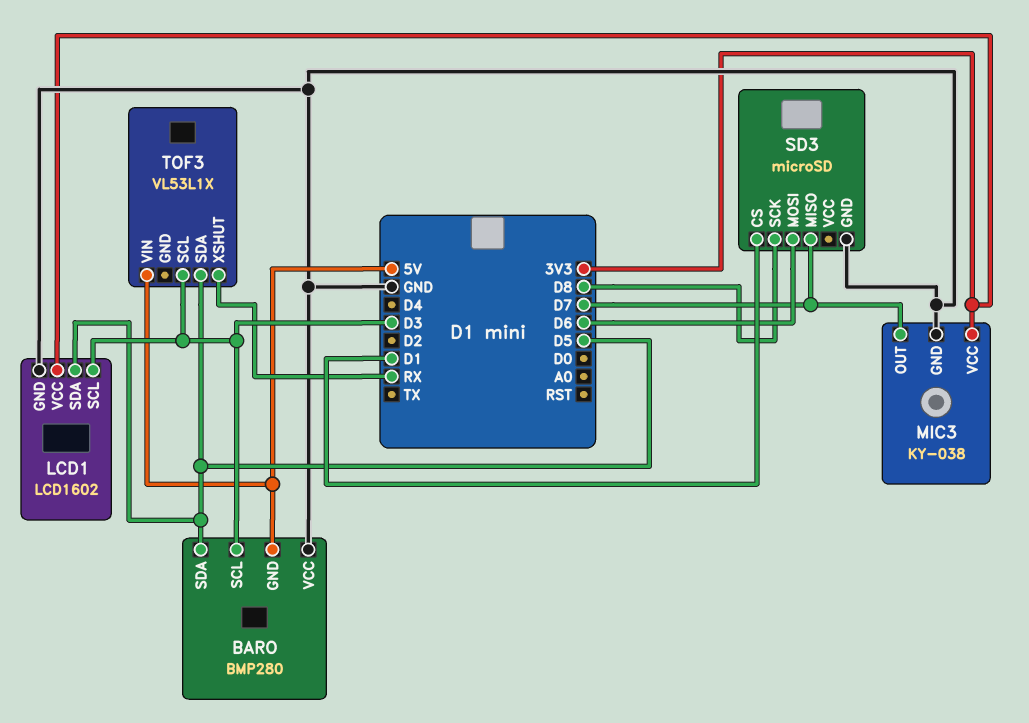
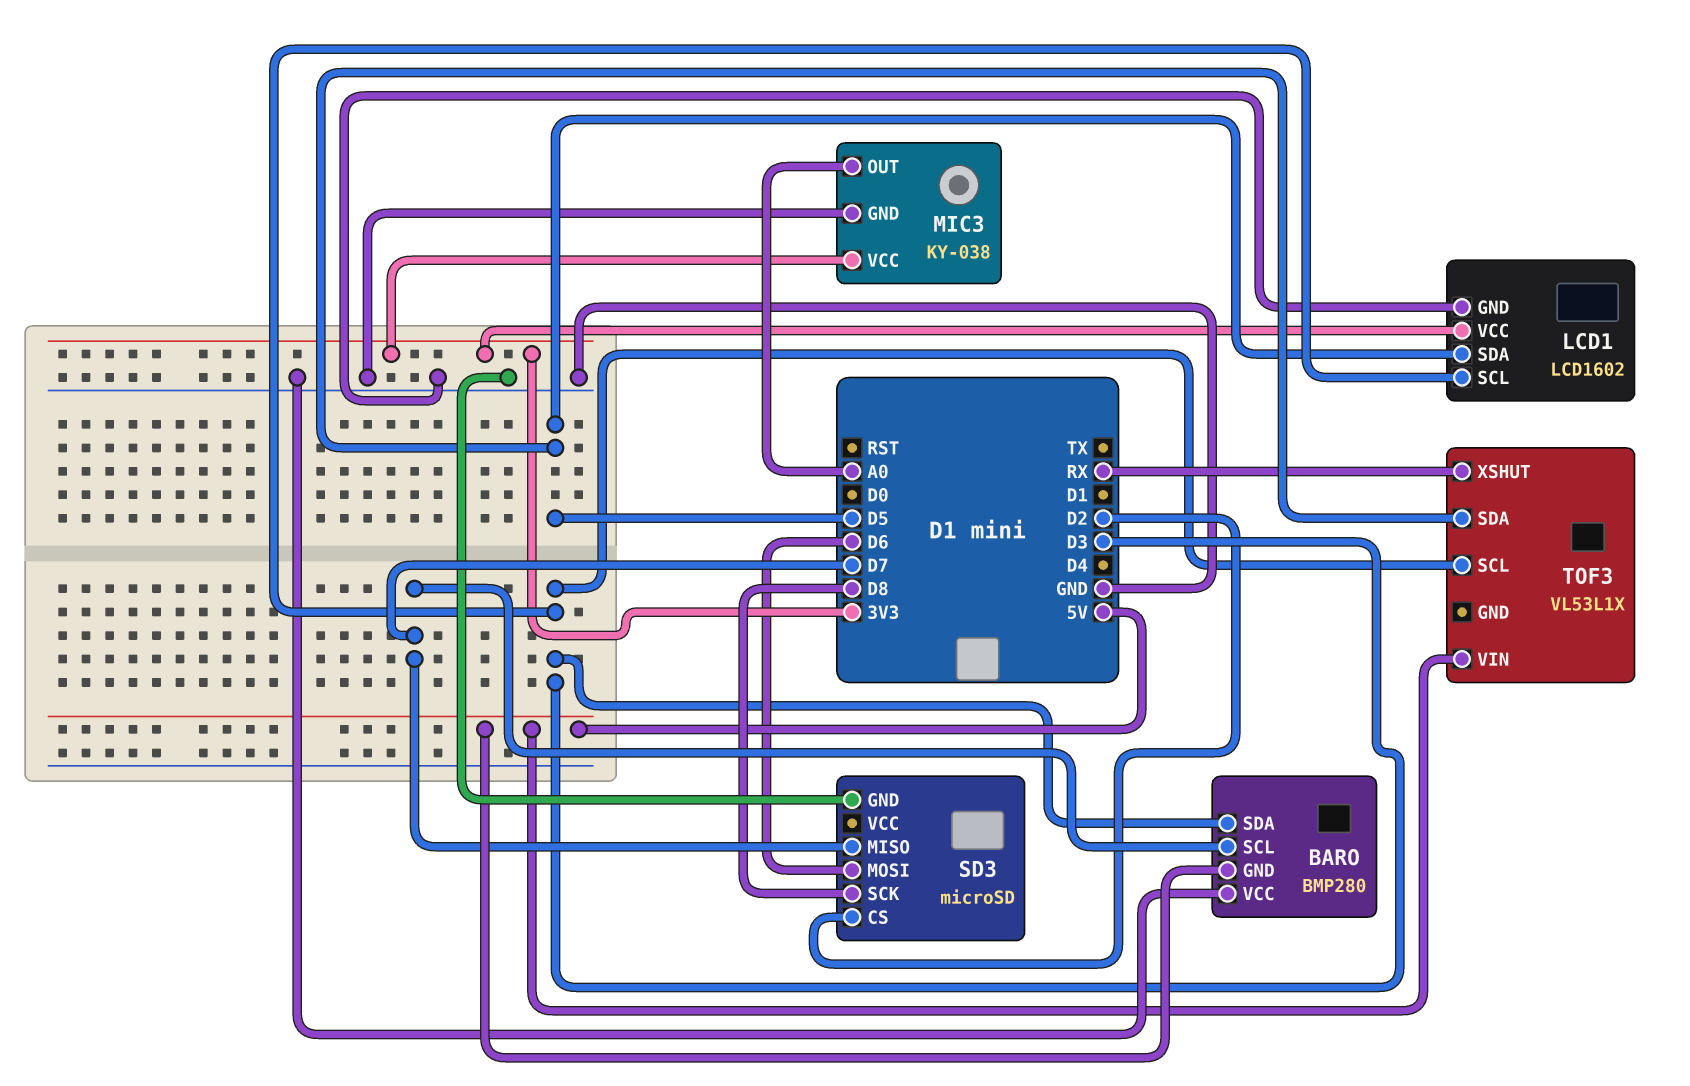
BARO pin SCL: D3 -> D7
BARO pin SDA: D5 -> D3
MIC3 pin OUT: D7 -> A0
SD3 pin CS: D1 -> D2

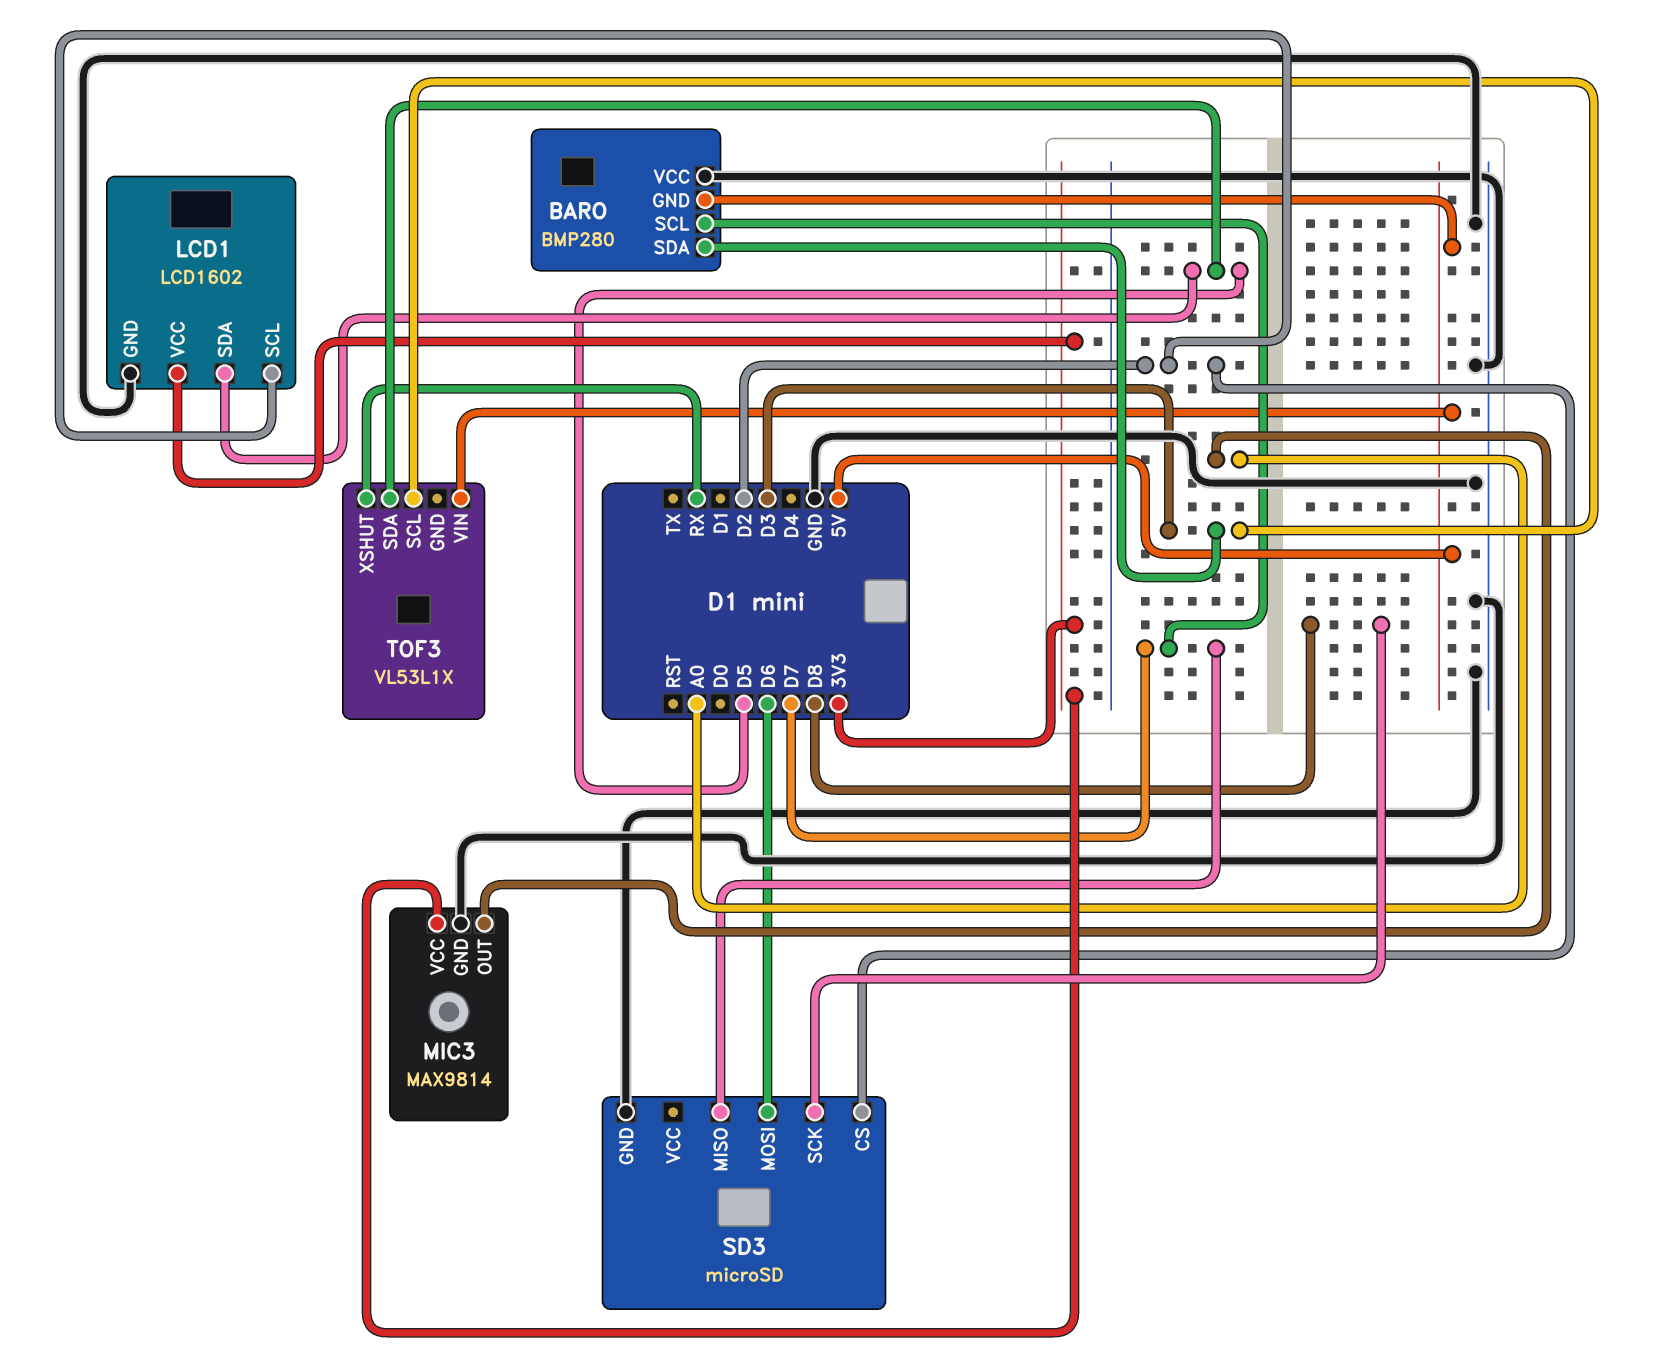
LCD1 pin SCL: D3 -> D2
MIC3: KY-038 -> MAX9814

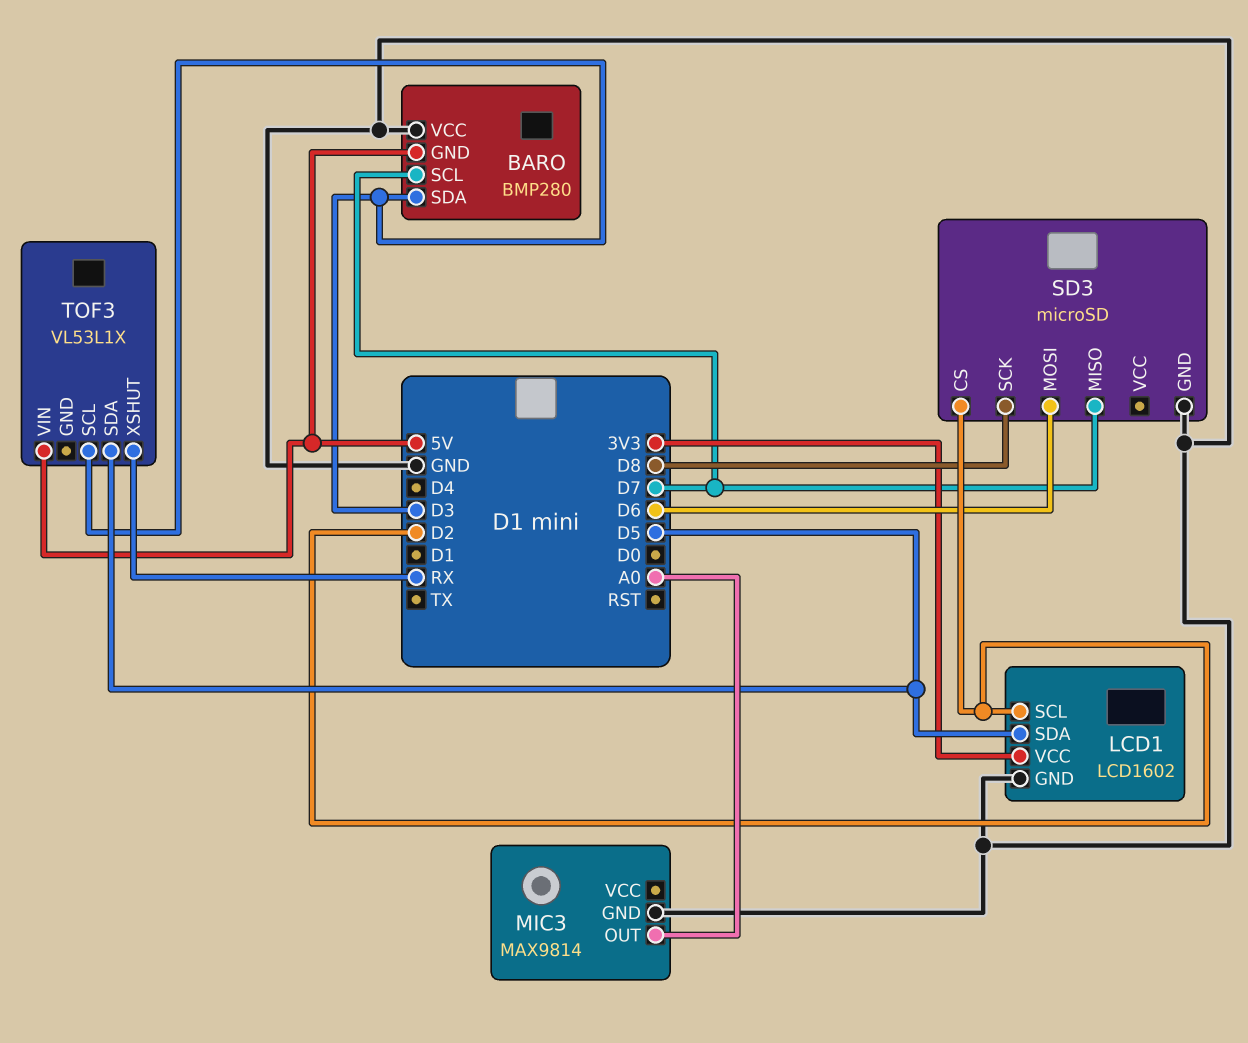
MIC3 pin VCC: 3V3 -> none

